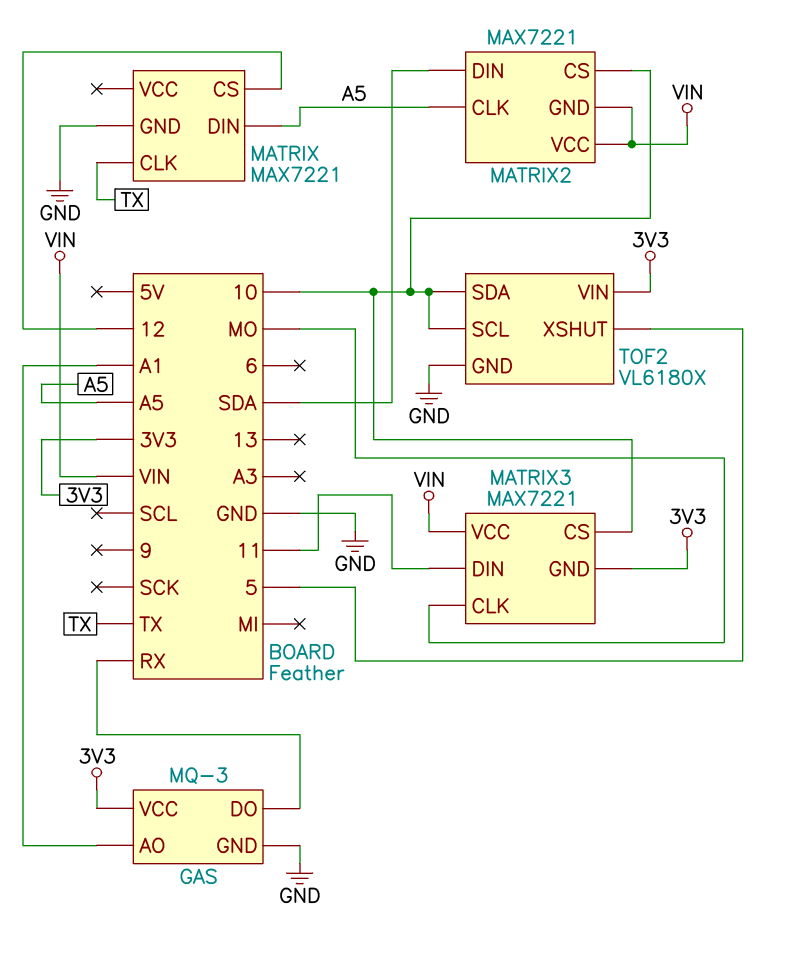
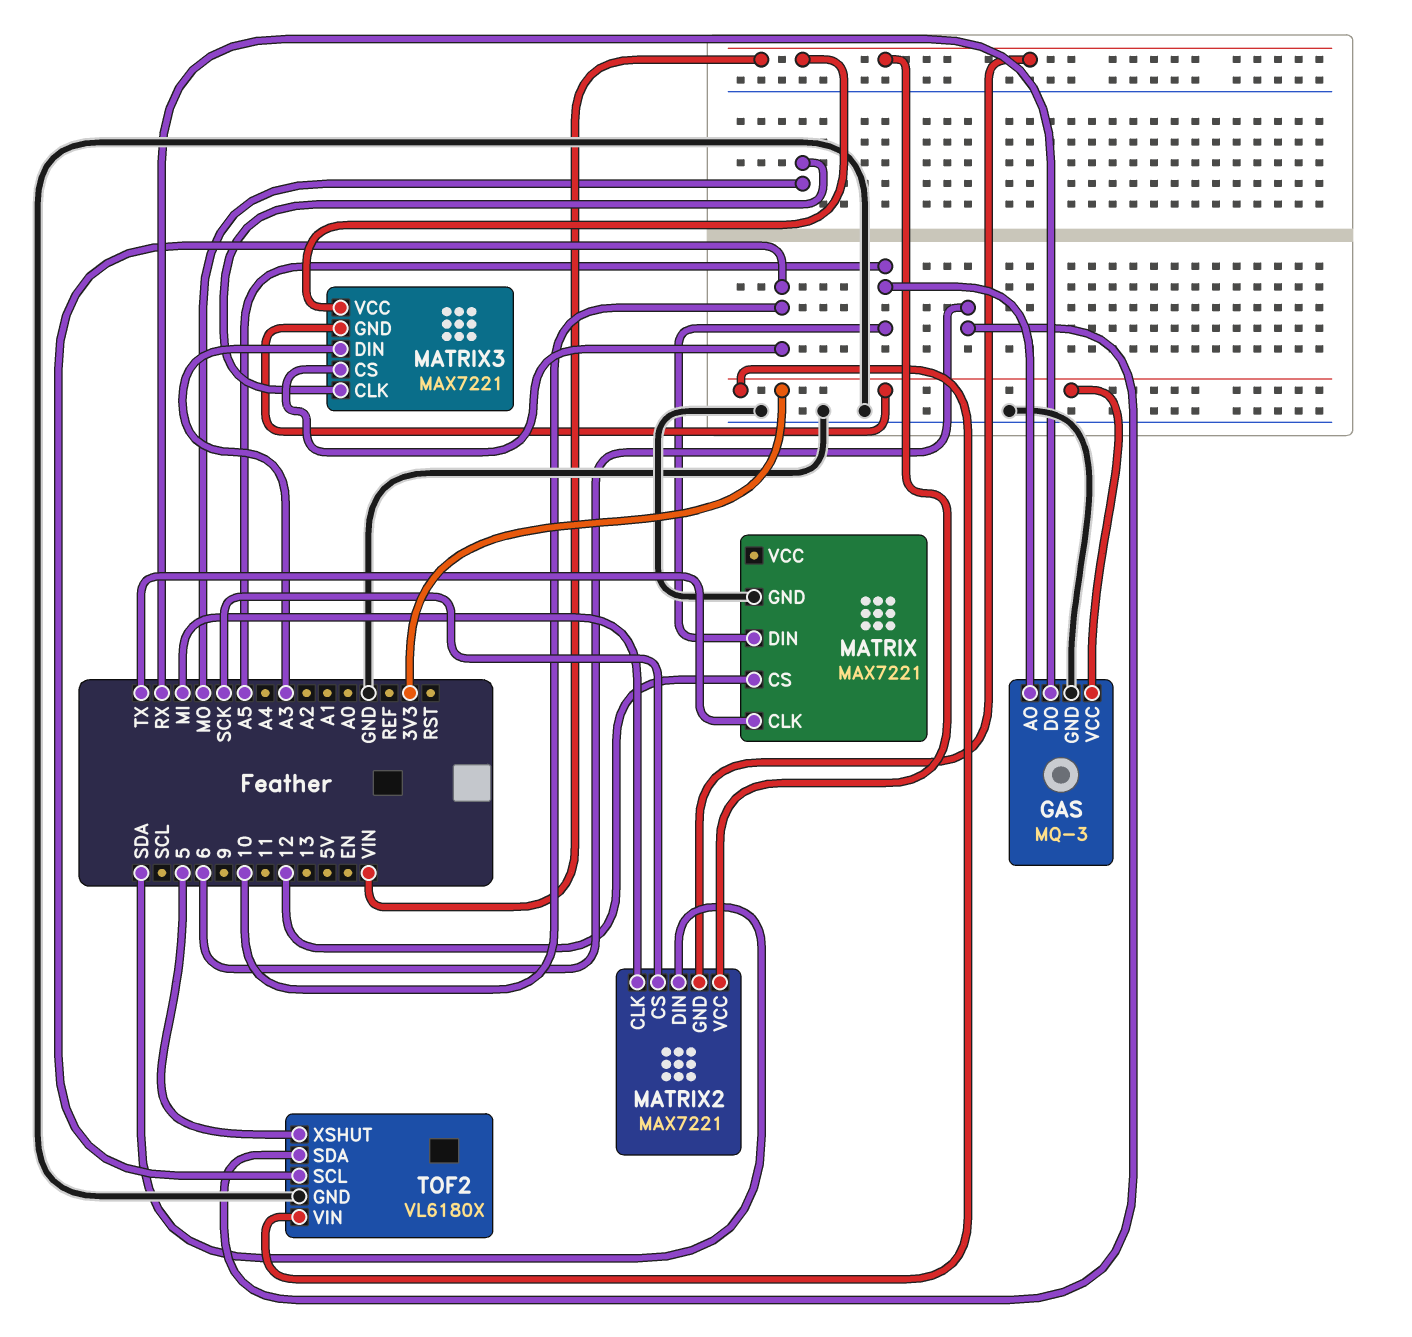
GAS pin AO: A1 -> A5
MATRIX2 pin CLK: A5 -> MI
MATRIX2 pin CS: 10 -> SCK
MATRIX3 pin DIN: 11 -> A3
TOF2 pin SDA: 10 -> 6

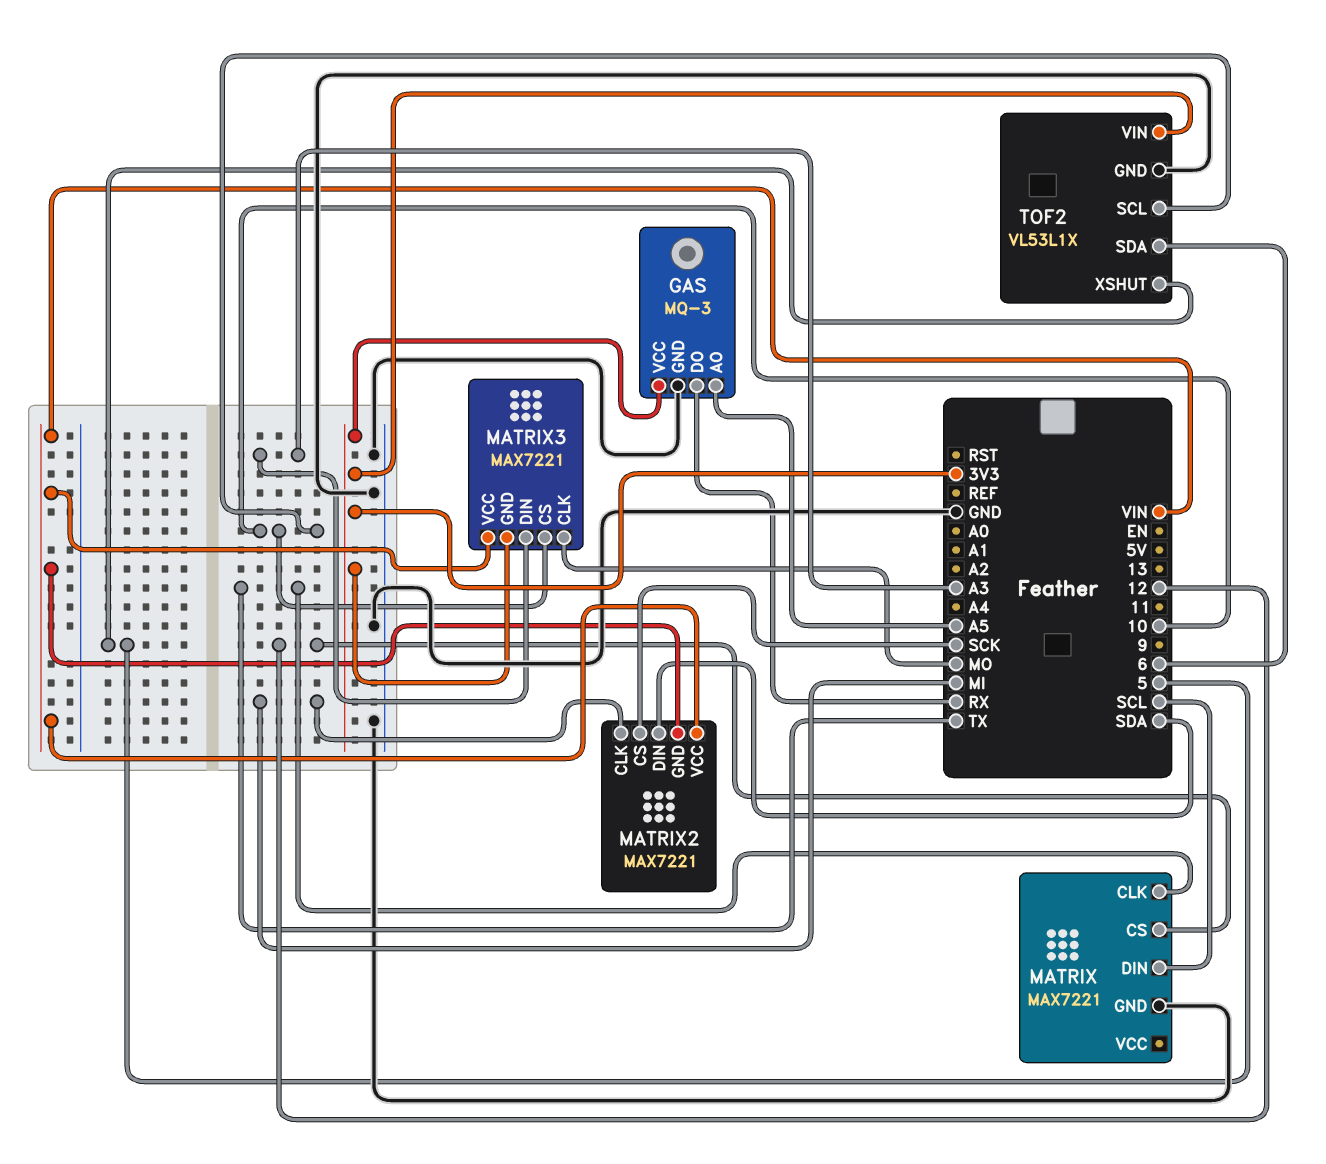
MATRIX pin DIN: A5 -> SCL
TOF2: VL6180X -> VL53L1X

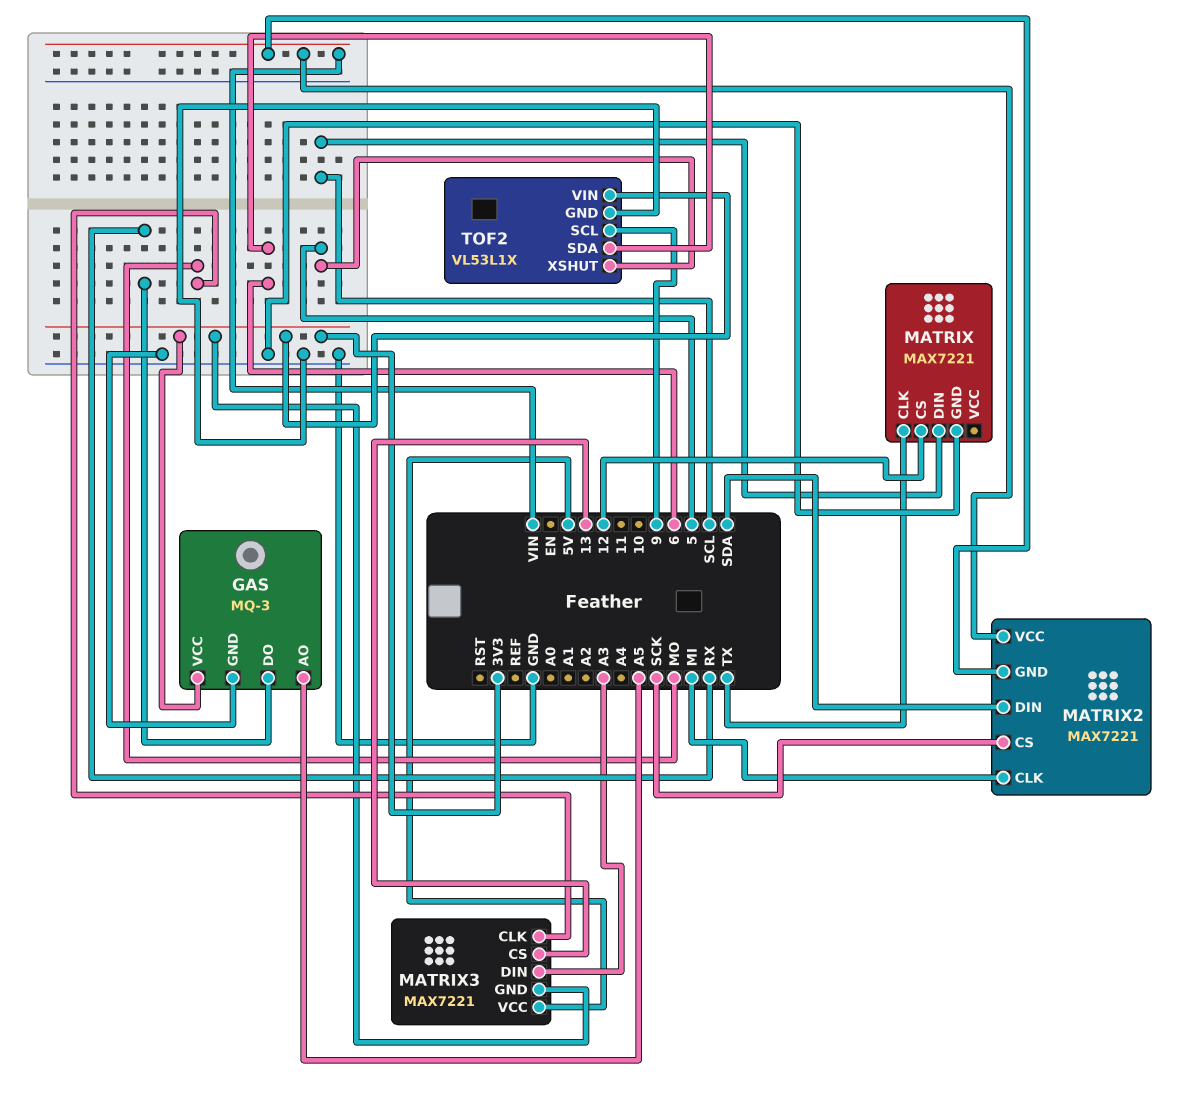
MATRIX3 pin CS: 10 -> 13
MATRIX3 pin VCC: VIN -> 5V
TOF2 pin SCL: 10 -> 9

